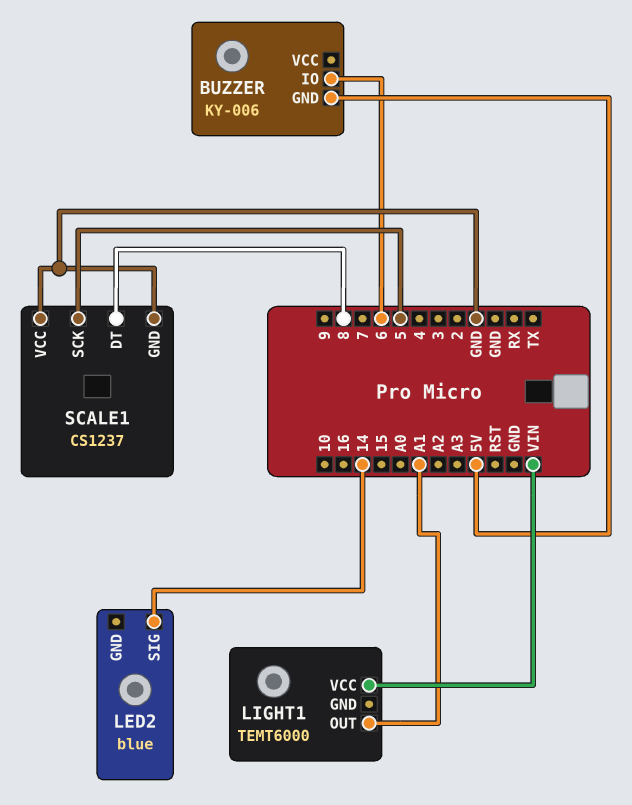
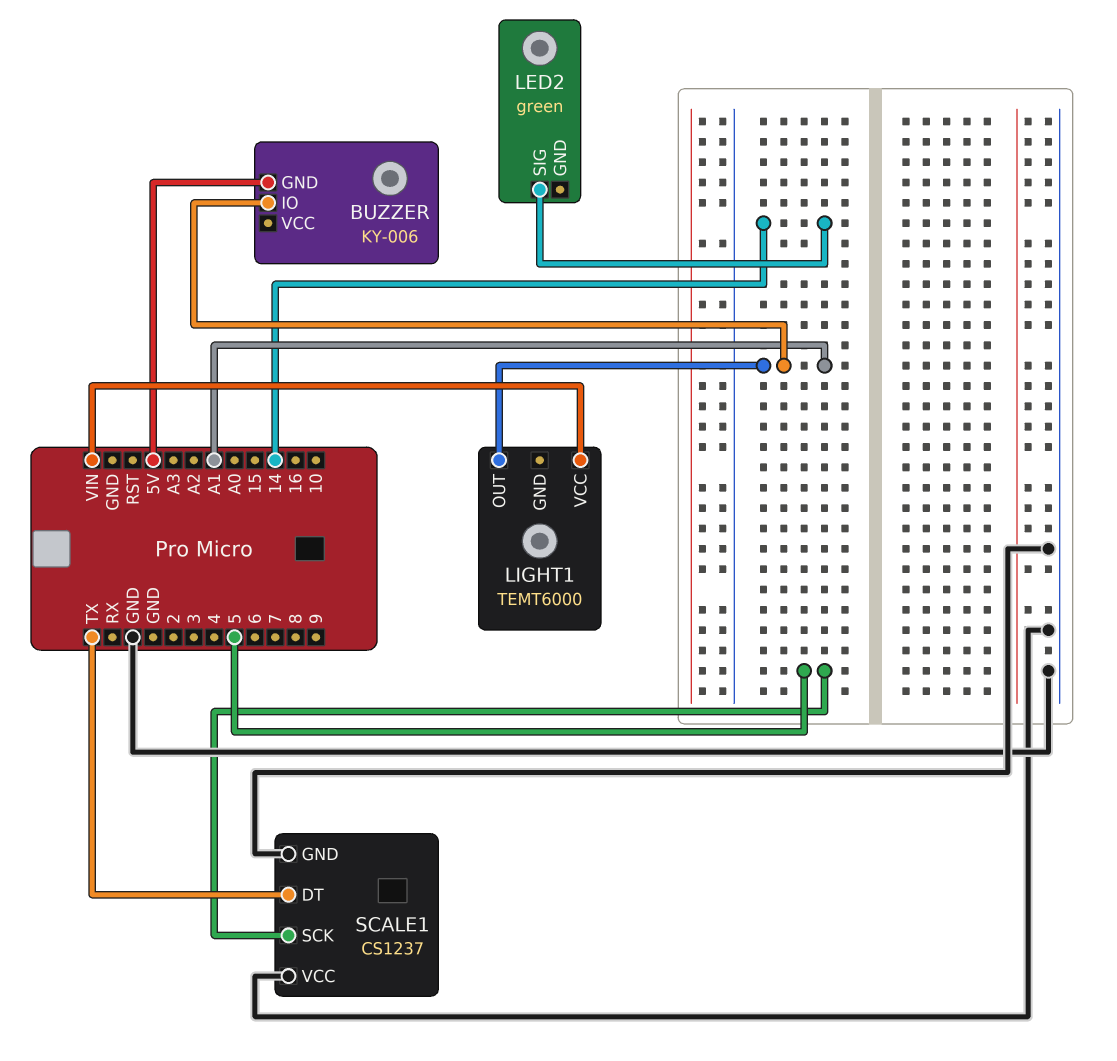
BUZZER pin IO: 6 -> A1
LED2: blue -> green
SCALE1 pin DT: 8 -> TX

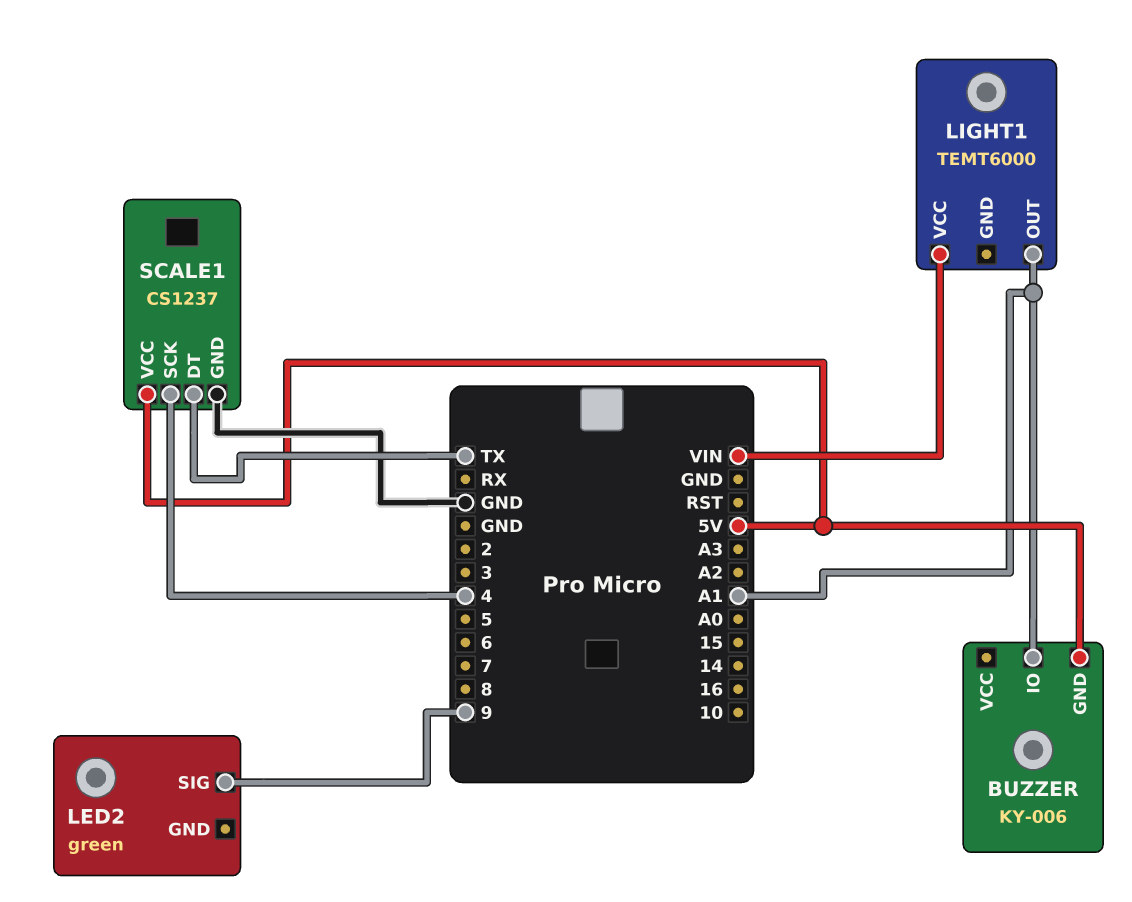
LED2 pin SIG: 14 -> 9
SCALE1 pin SCK: 5 -> 4
SCALE1 pin VCC: GND -> 5V

